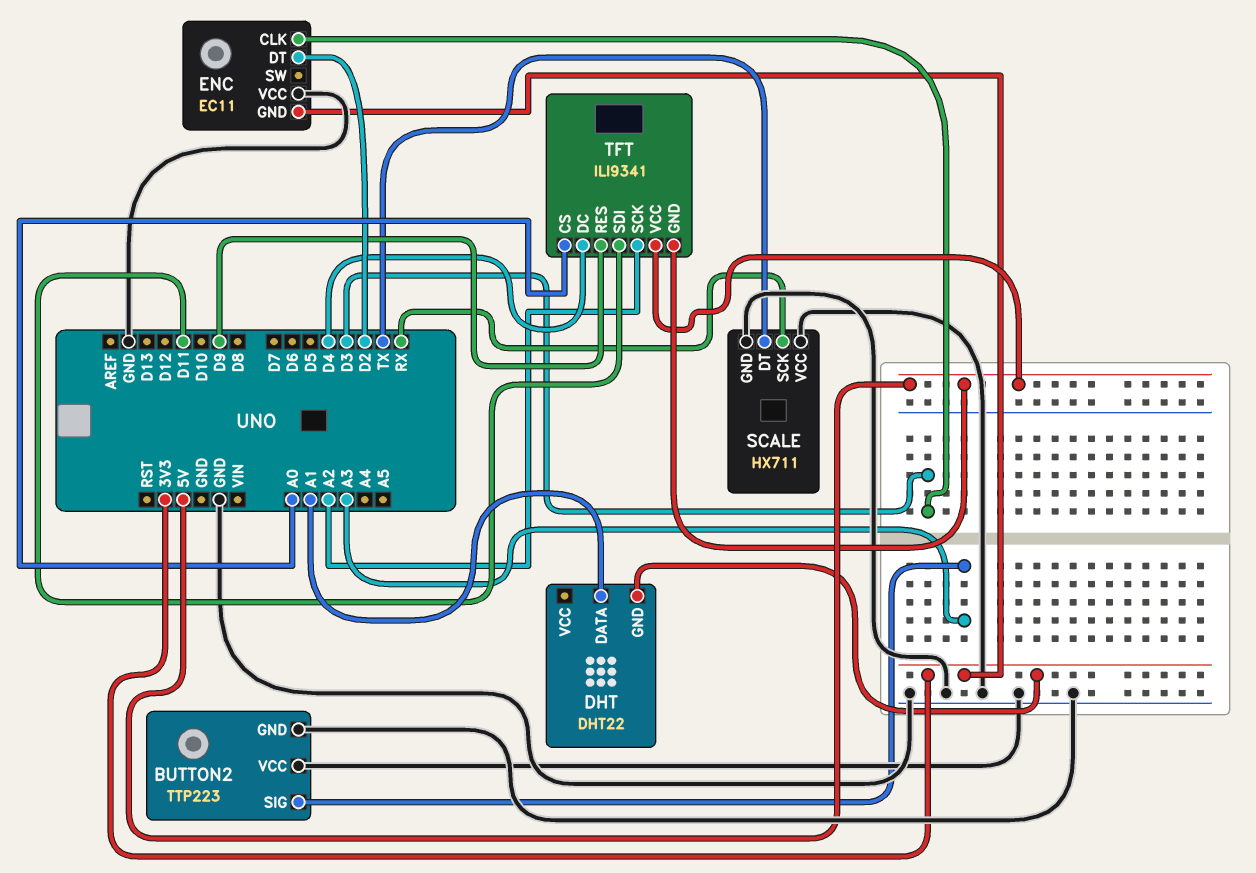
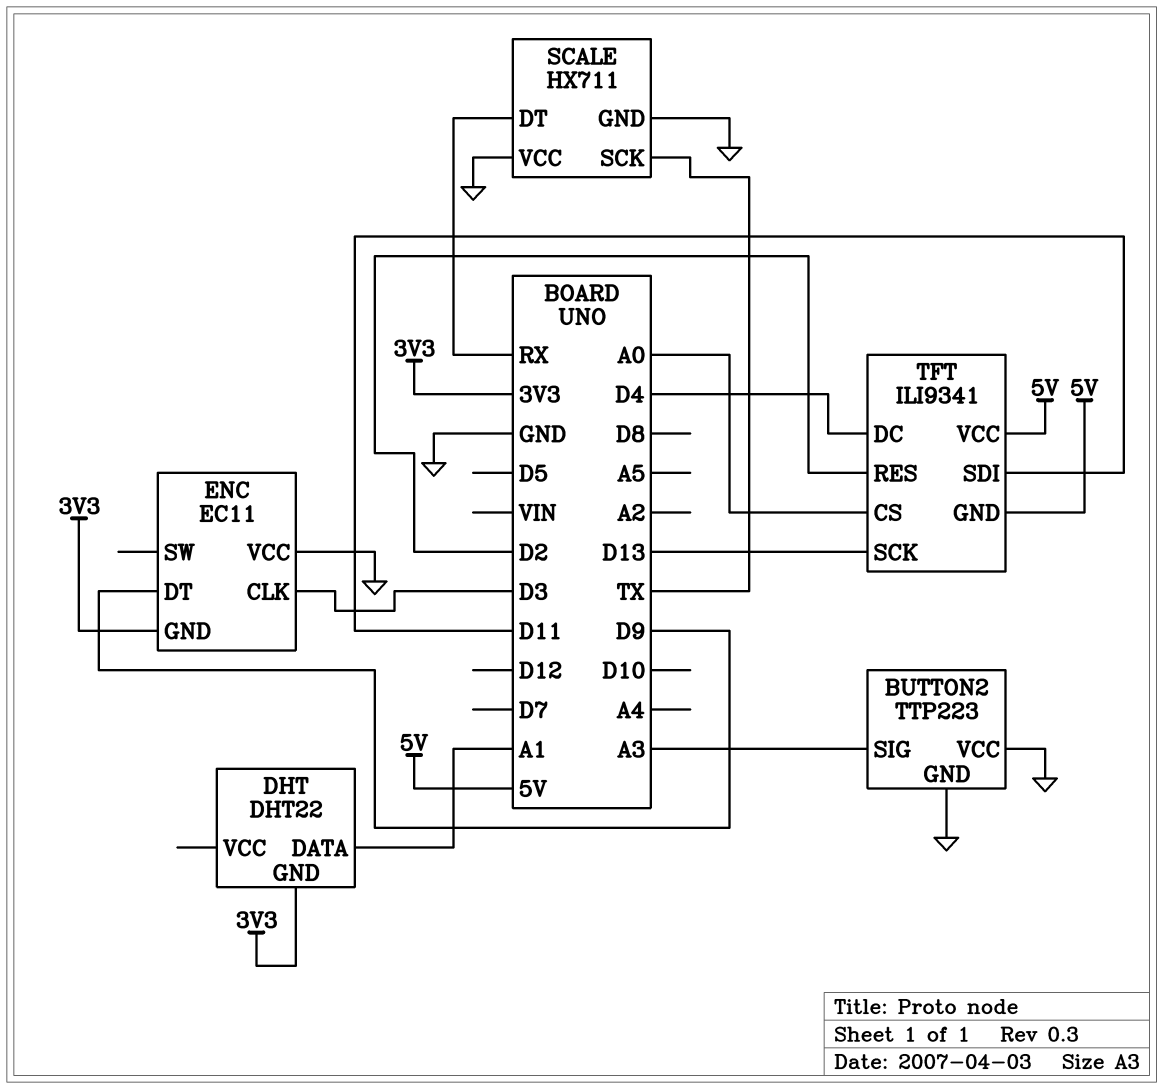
ENC pin DT: D2 -> D9
SCALE pin DT: TX -> RX
SCALE pin SCK: RX -> TX
TFT pin RES: D9 -> D2
TFT pin SCK: A2 -> D13

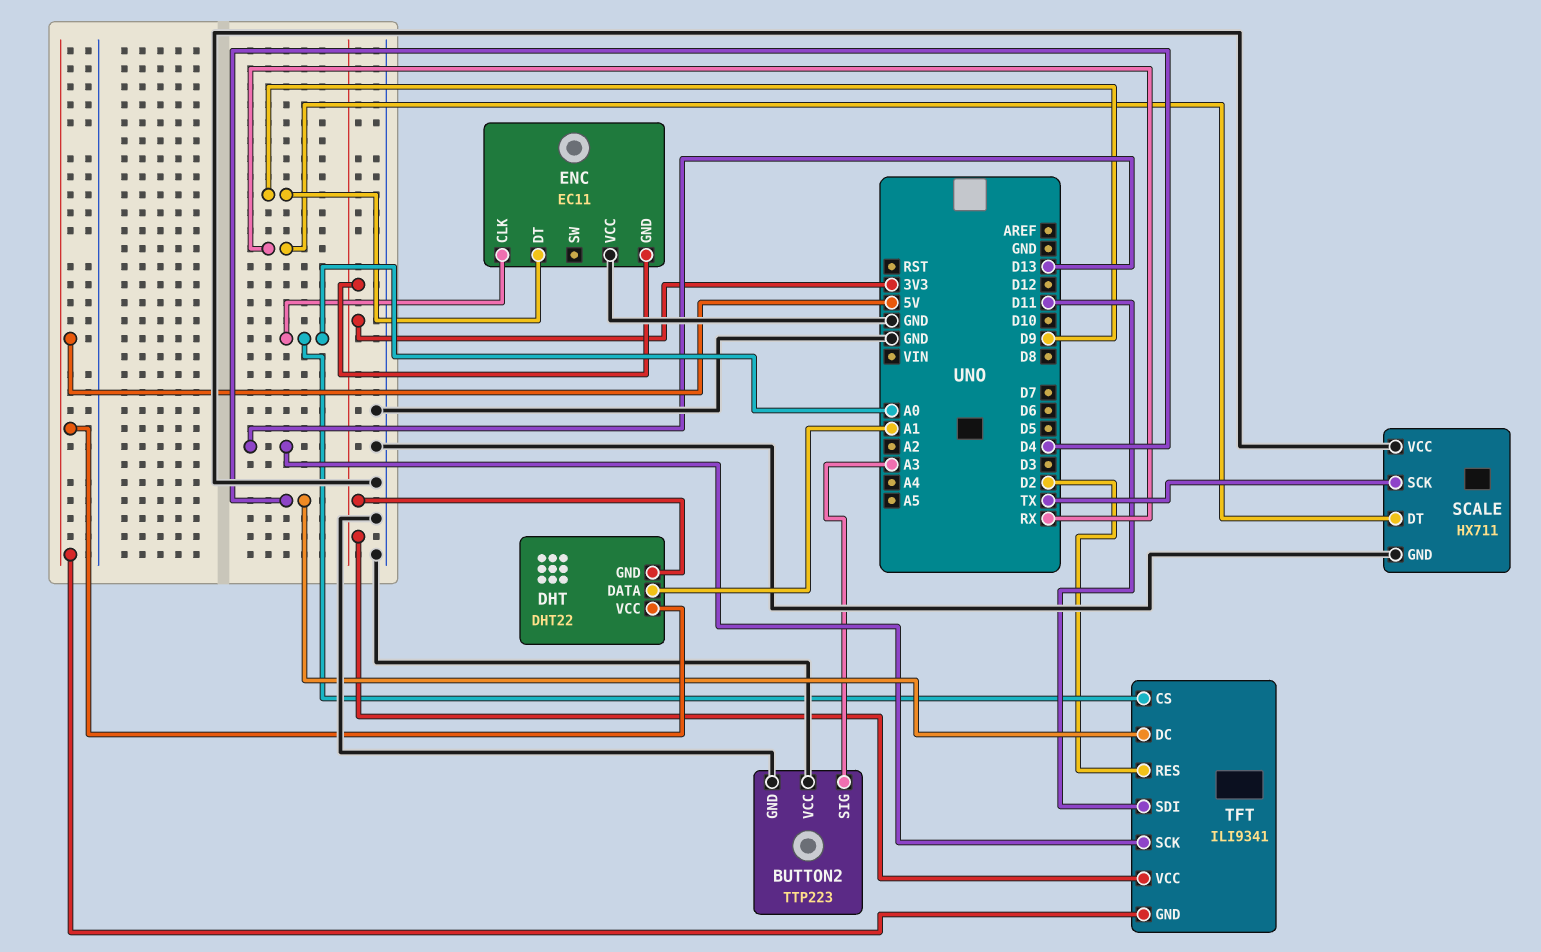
DHT pin VCC: none -> 5V
ENC pin CLK: D3 -> A0
TFT pin VCC: 5V -> 3V3

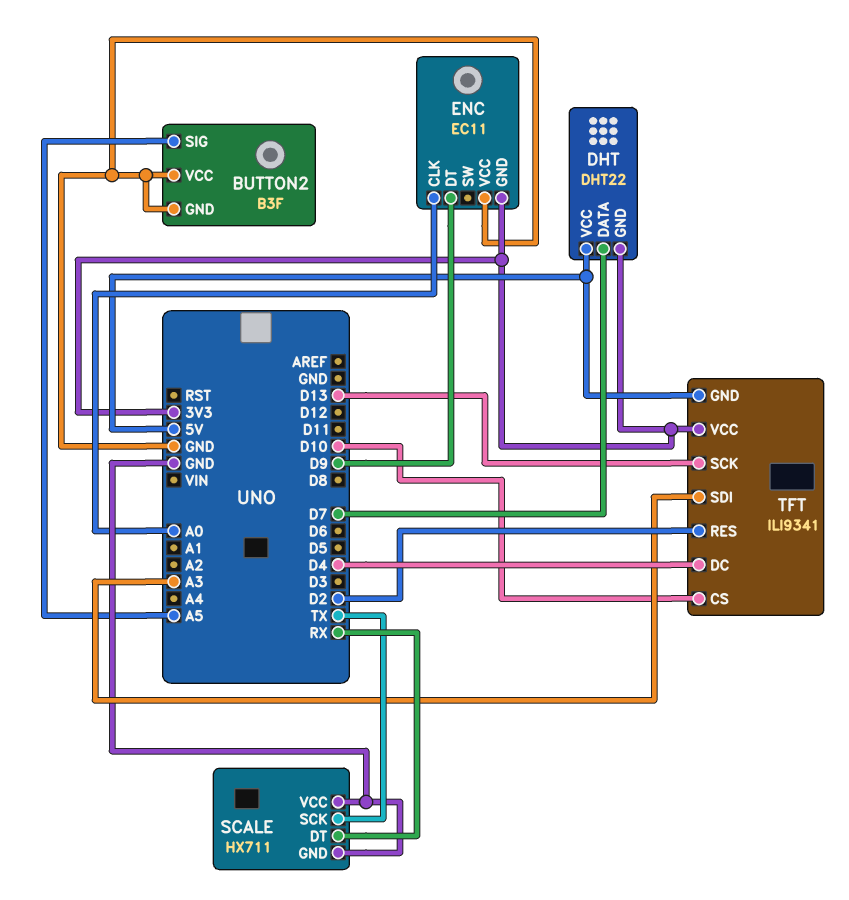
BUTTON2: TTP223 -> B3F
BUTTON2 pin SIG: A3 -> A5
DHT pin DATA: A1 -> D7
TFT pin CS: A0 -> D10
TFT pin SDI: D11 -> A3

